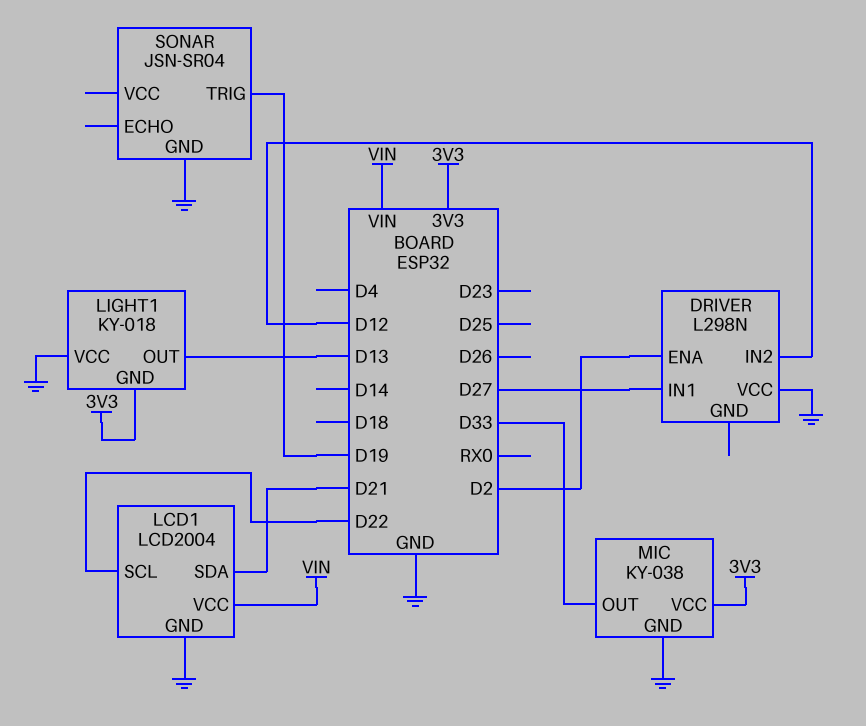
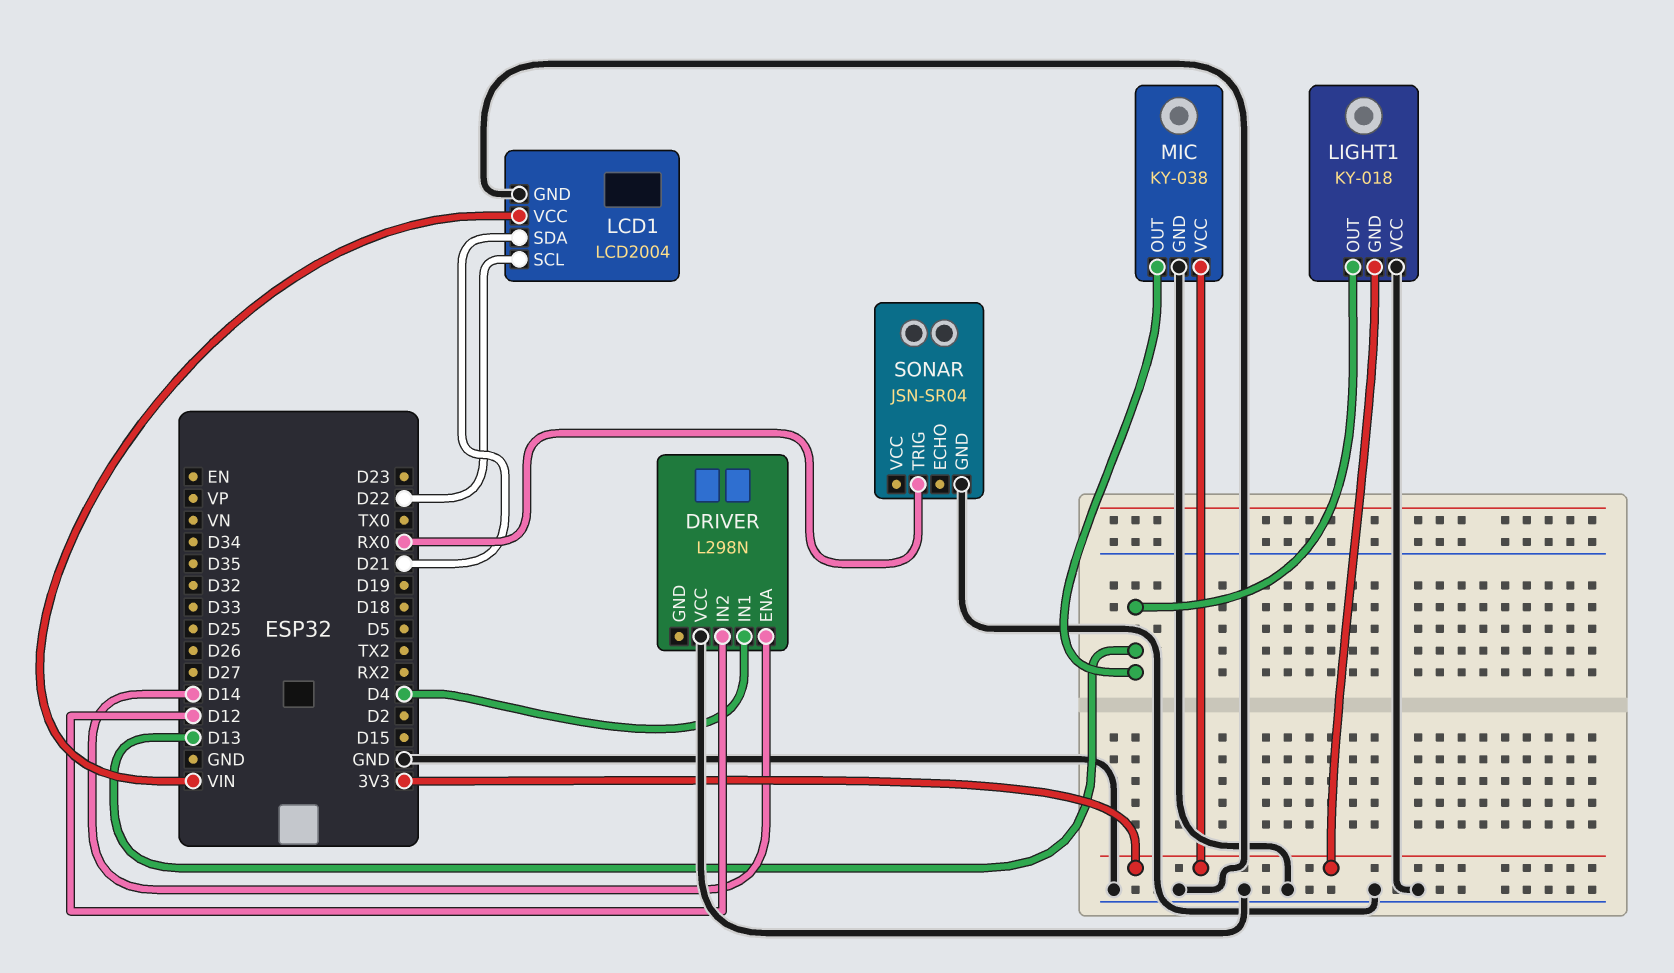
DRIVER pin ENA: D2 -> D14
DRIVER pin IN1: D27 -> D4
MIC pin OUT: D33 -> D13
SONAR pin TRIG: D19 -> RX0

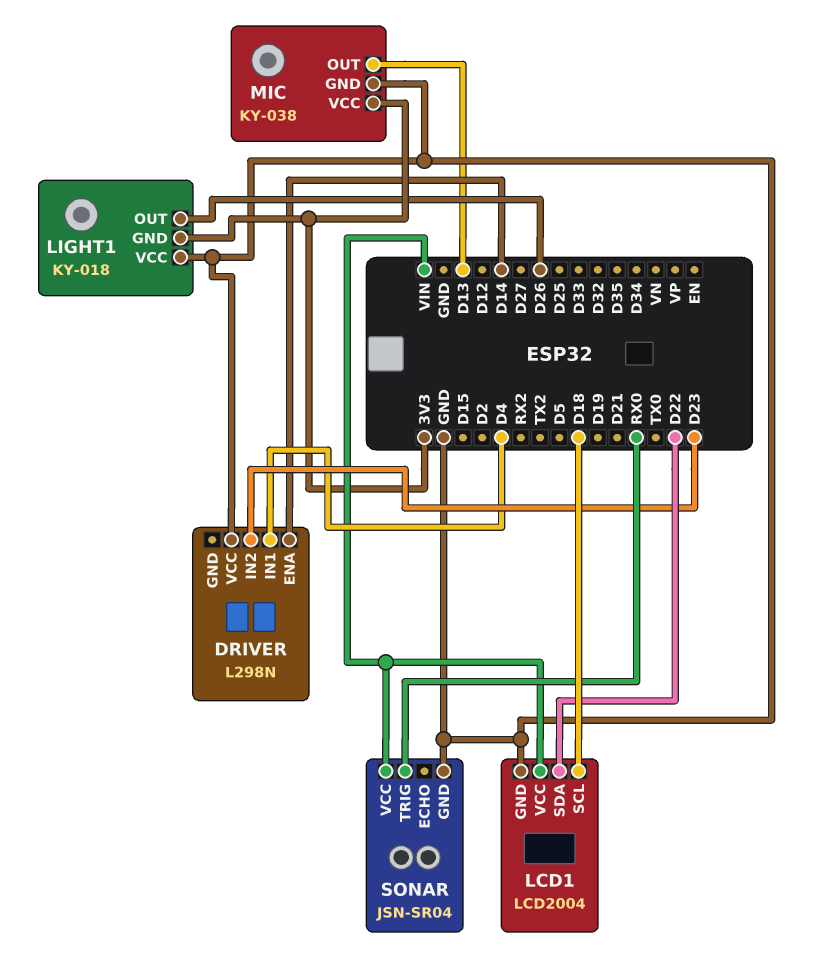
DRIVER pin IN2: D12 -> D23
LCD1 pin SCL: D22 -> D18
LCD1 pin SDA: D21 -> D22
LIGHT1 pin OUT: D13 -> D26
SONAR pin VCC: none -> VIN

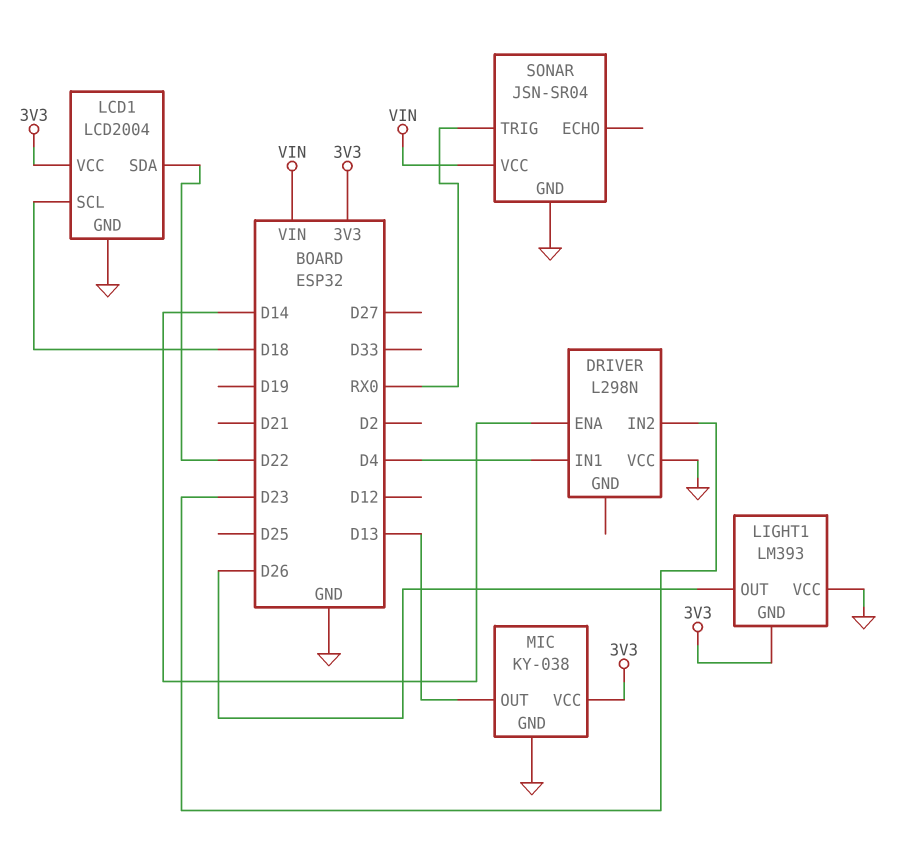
LCD1 pin VCC: VIN -> 3V3
LIGHT1: KY-018 -> LM393

